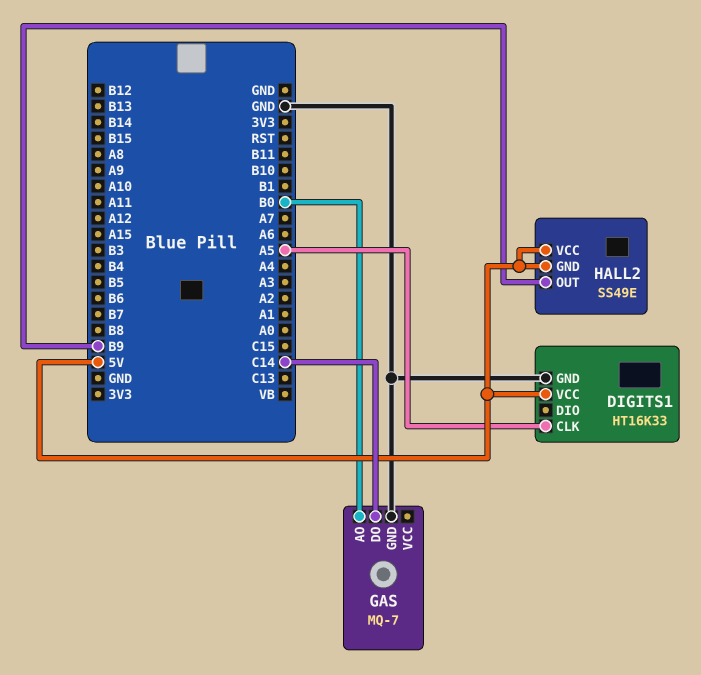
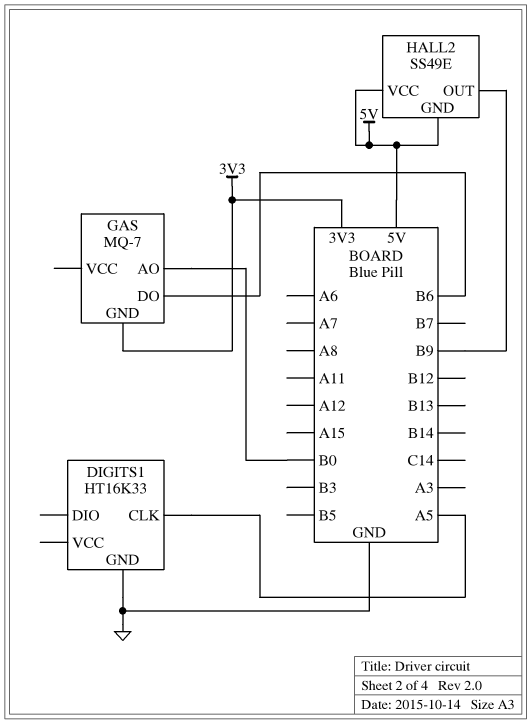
DIGITS1 pin VCC: 5V -> none
GAS pin DO: C14 -> B6
GAS pin GND: GND -> 3V3

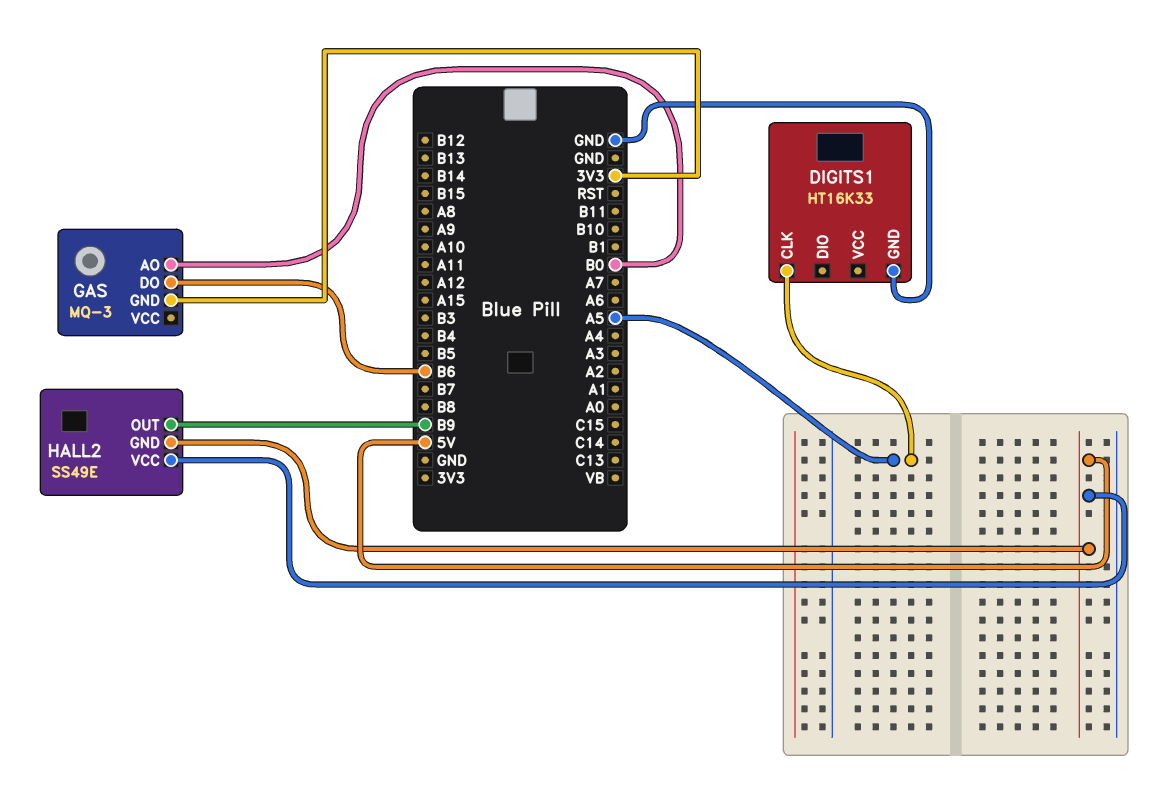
GAS: MQ-7 -> MQ-3

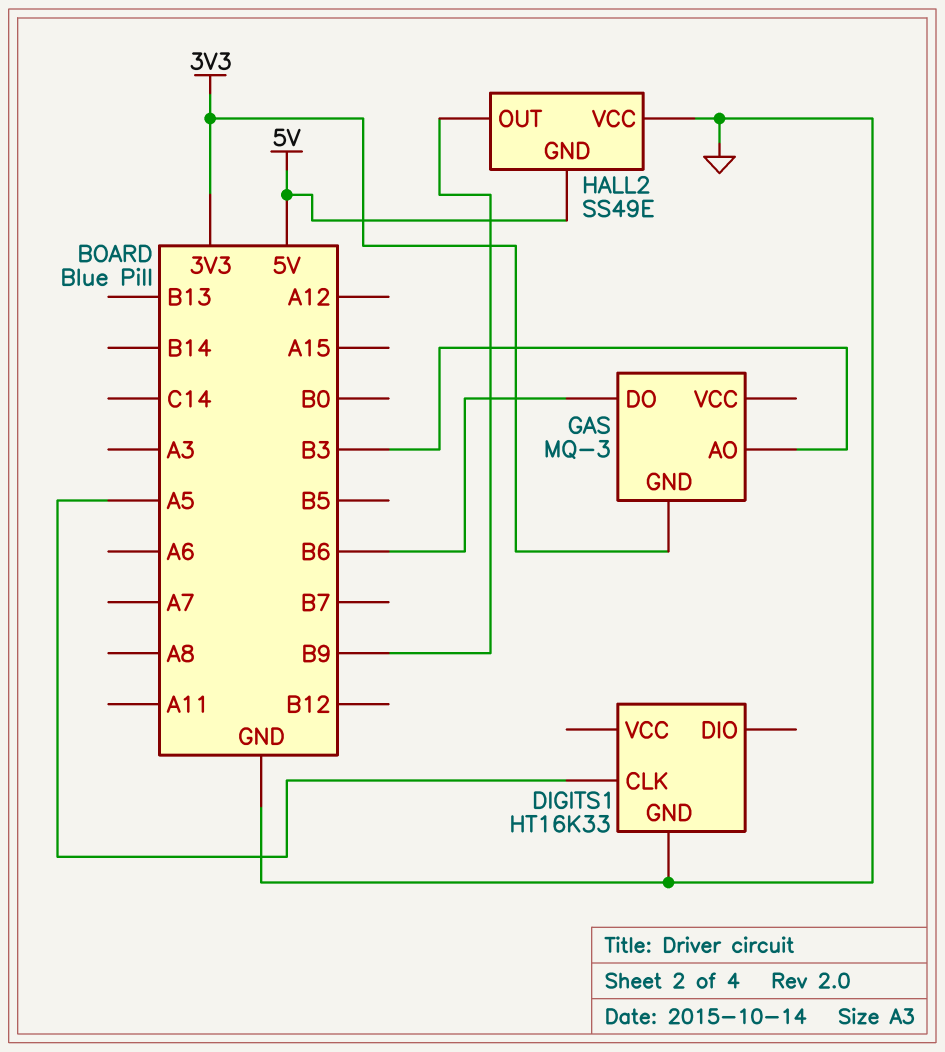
GAS pin AO: B0 -> B3
HALL2 pin VCC: 5V -> GND

